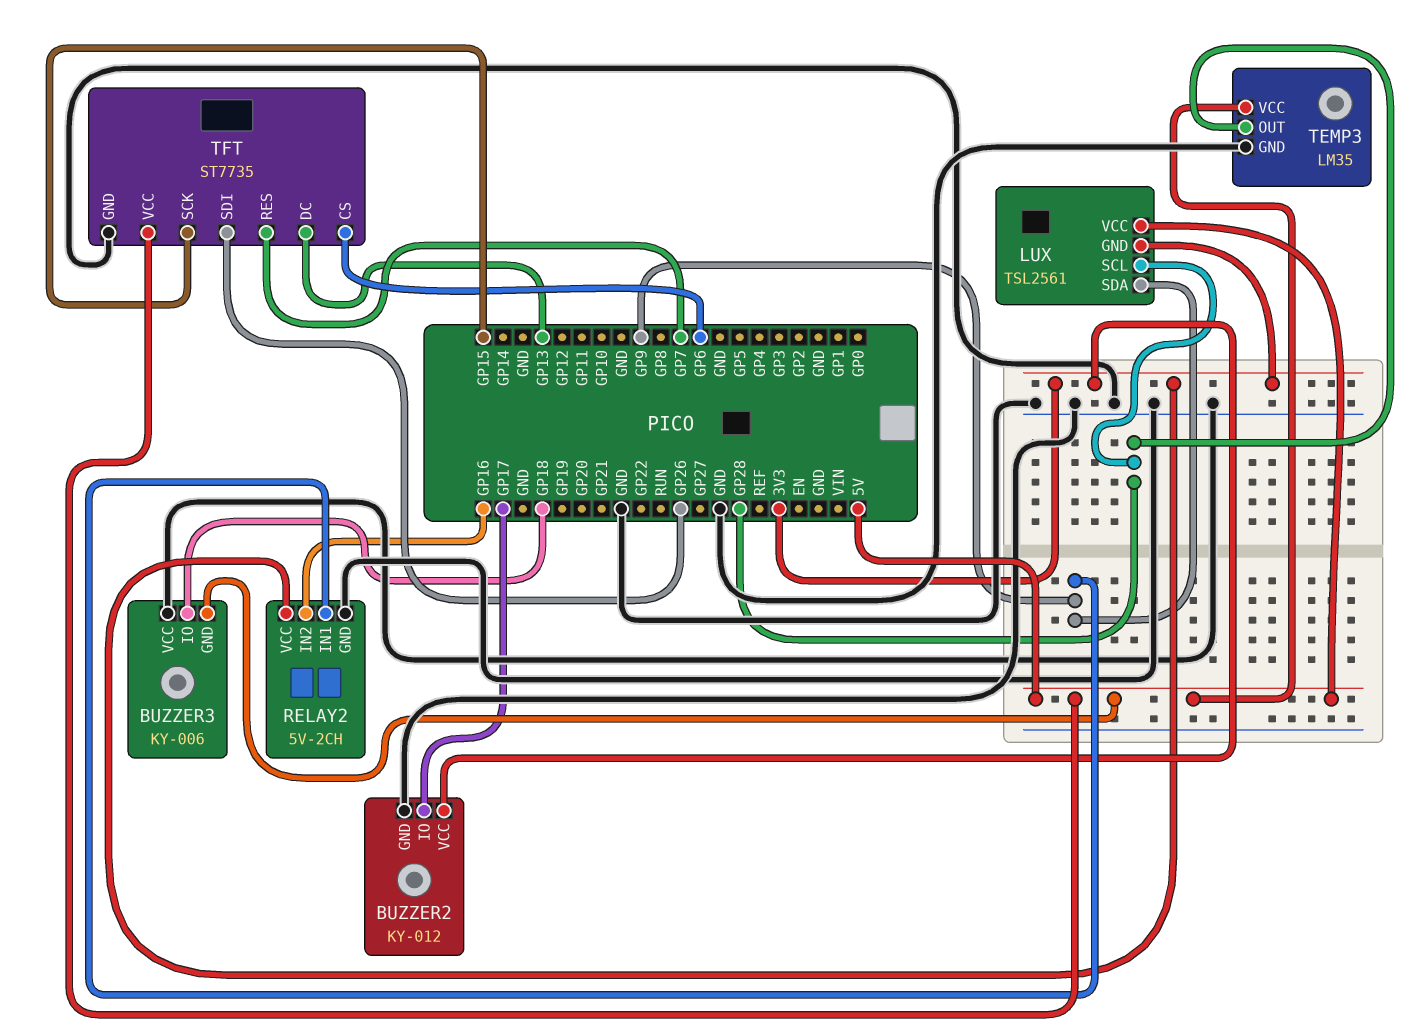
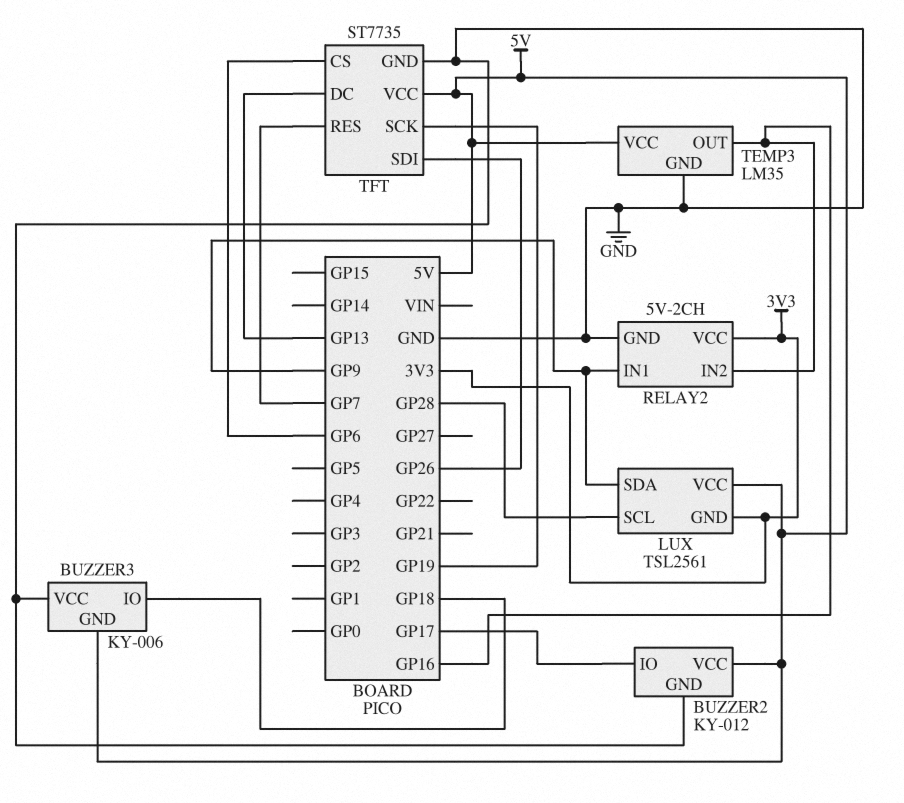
BUZZER2 pin VCC: 3V3 -> 5V
TEMP3 pin OUT: GP28 -> GP16
TFT pin SCK: GP15 -> GP19

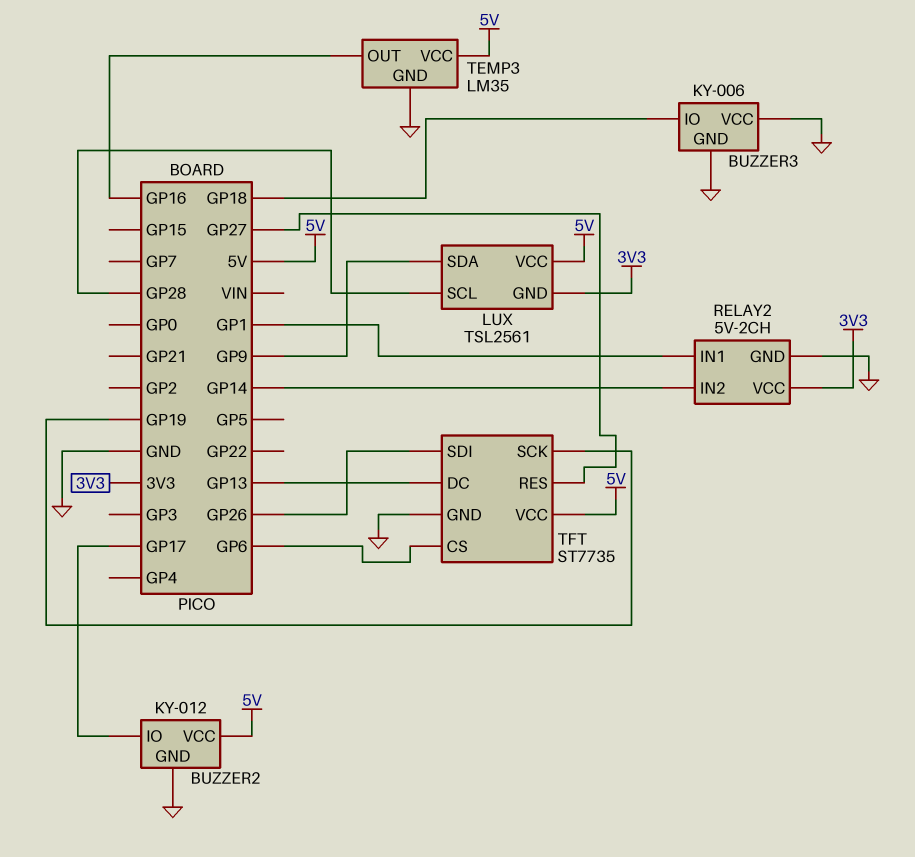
BUZZER3 pin GND: 5V -> GND
RELAY2 pin IN1: GP9 -> GP1
RELAY2 pin IN2: GP16 -> GP14
TFT pin RES: GP7 -> GP27

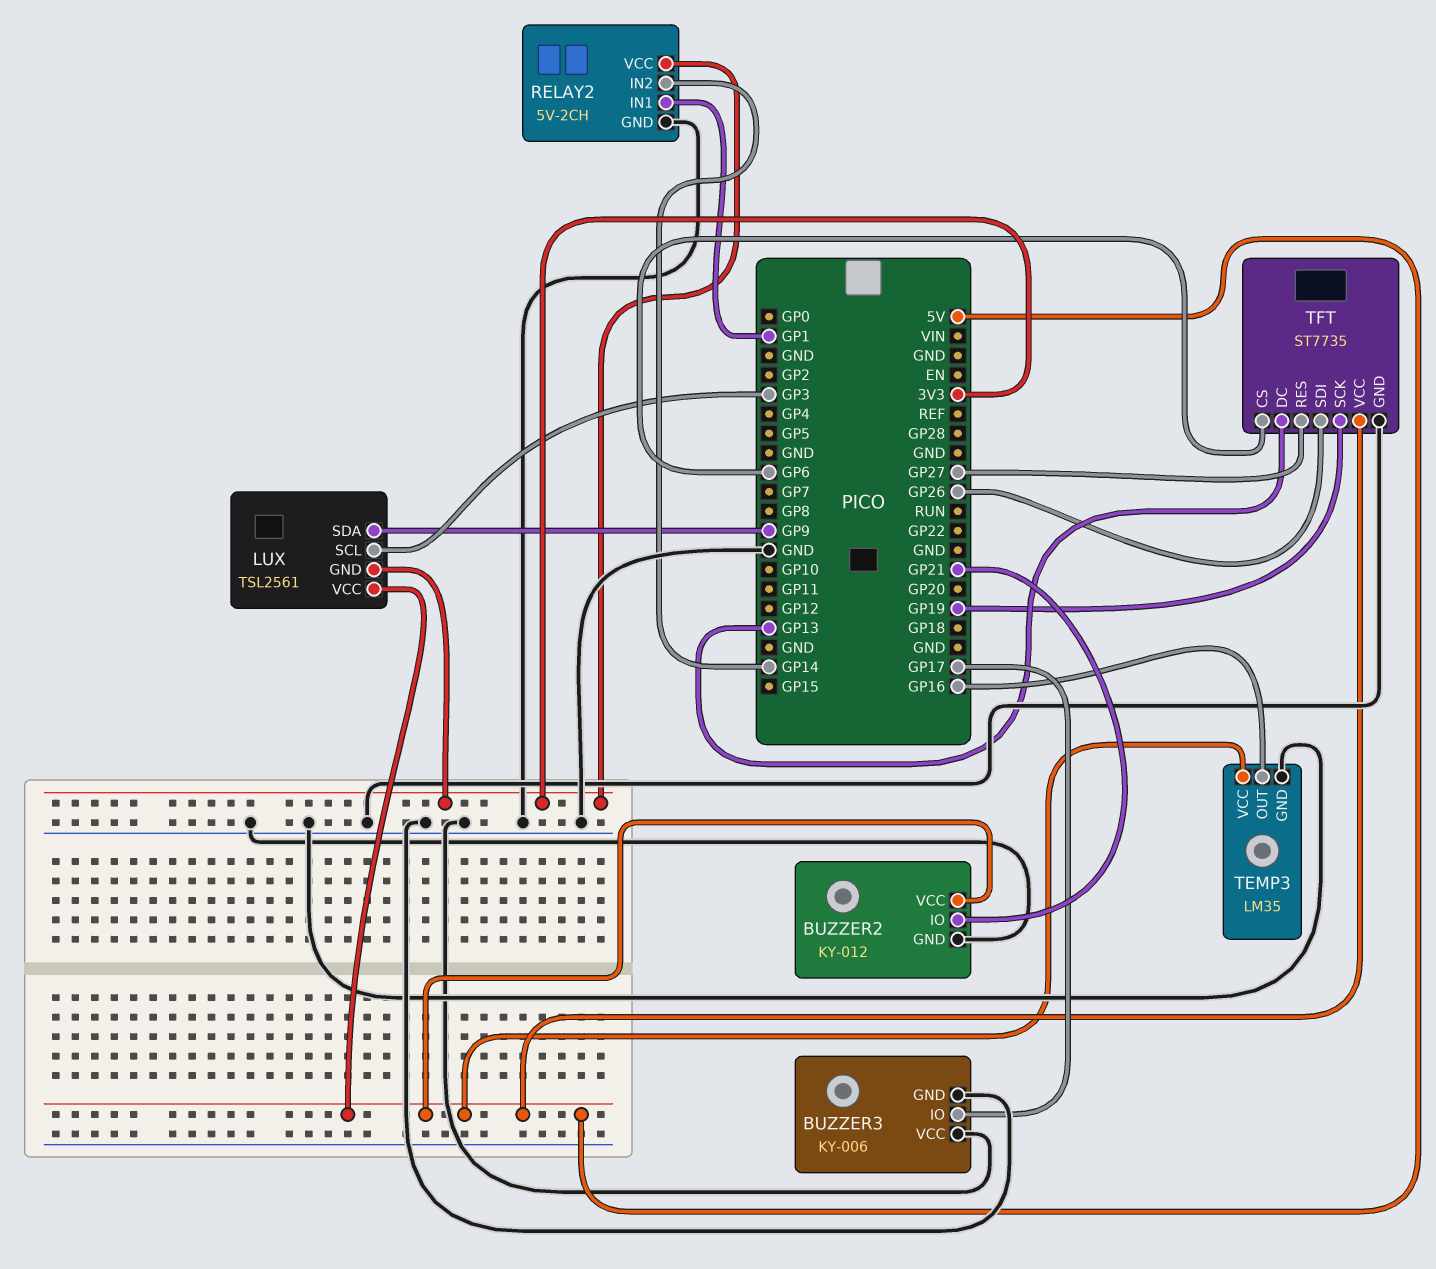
BUZZER2 pin IO: GP17 -> GP21
BUZZER3 pin IO: GP18 -> GP17
LUX pin SCL: GP28 -> GP3

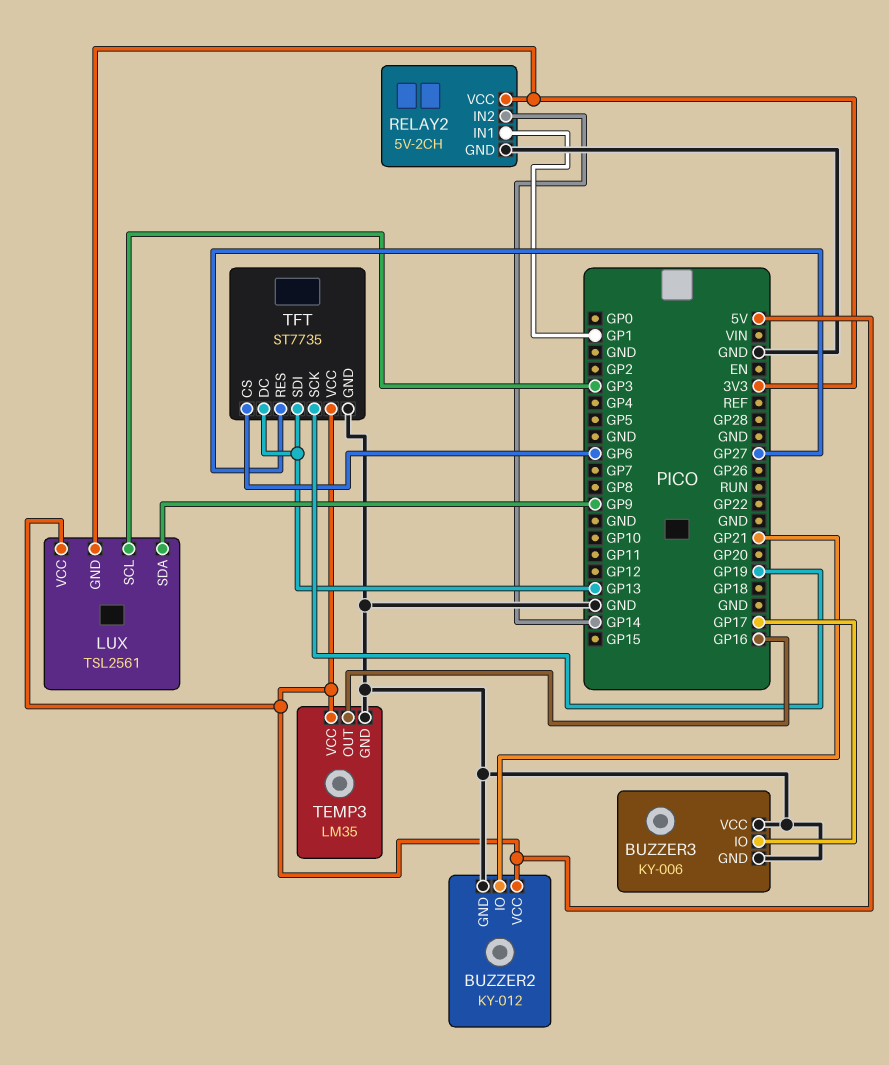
TFT pin SDI: GP26 -> GP13

